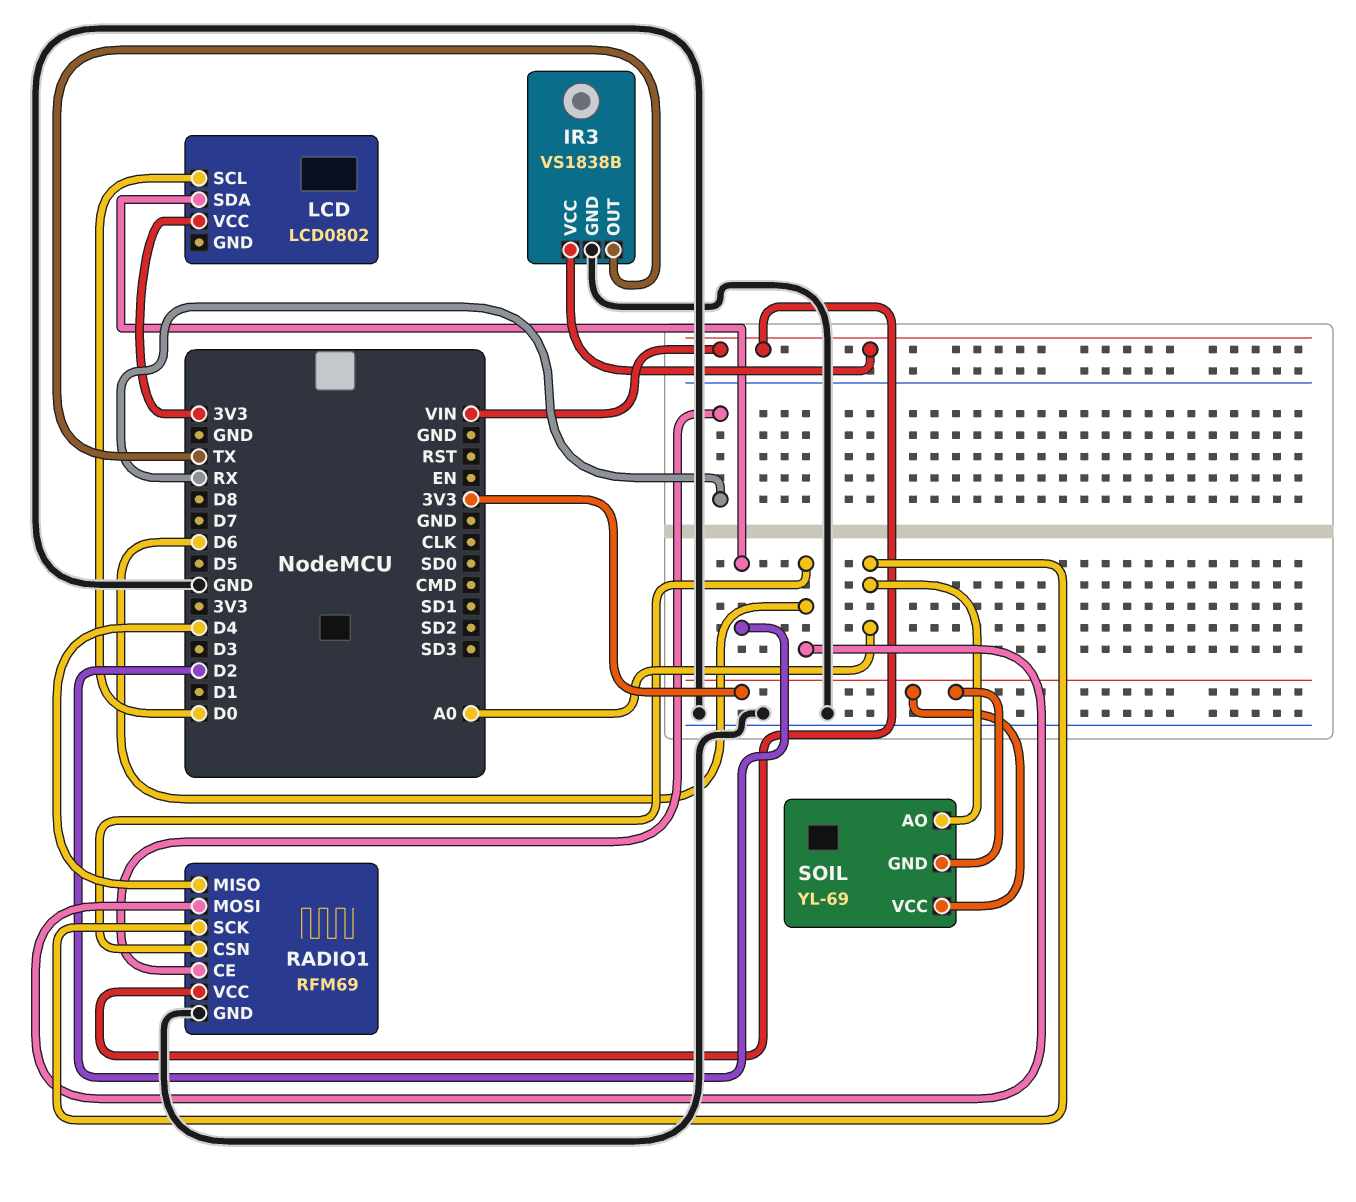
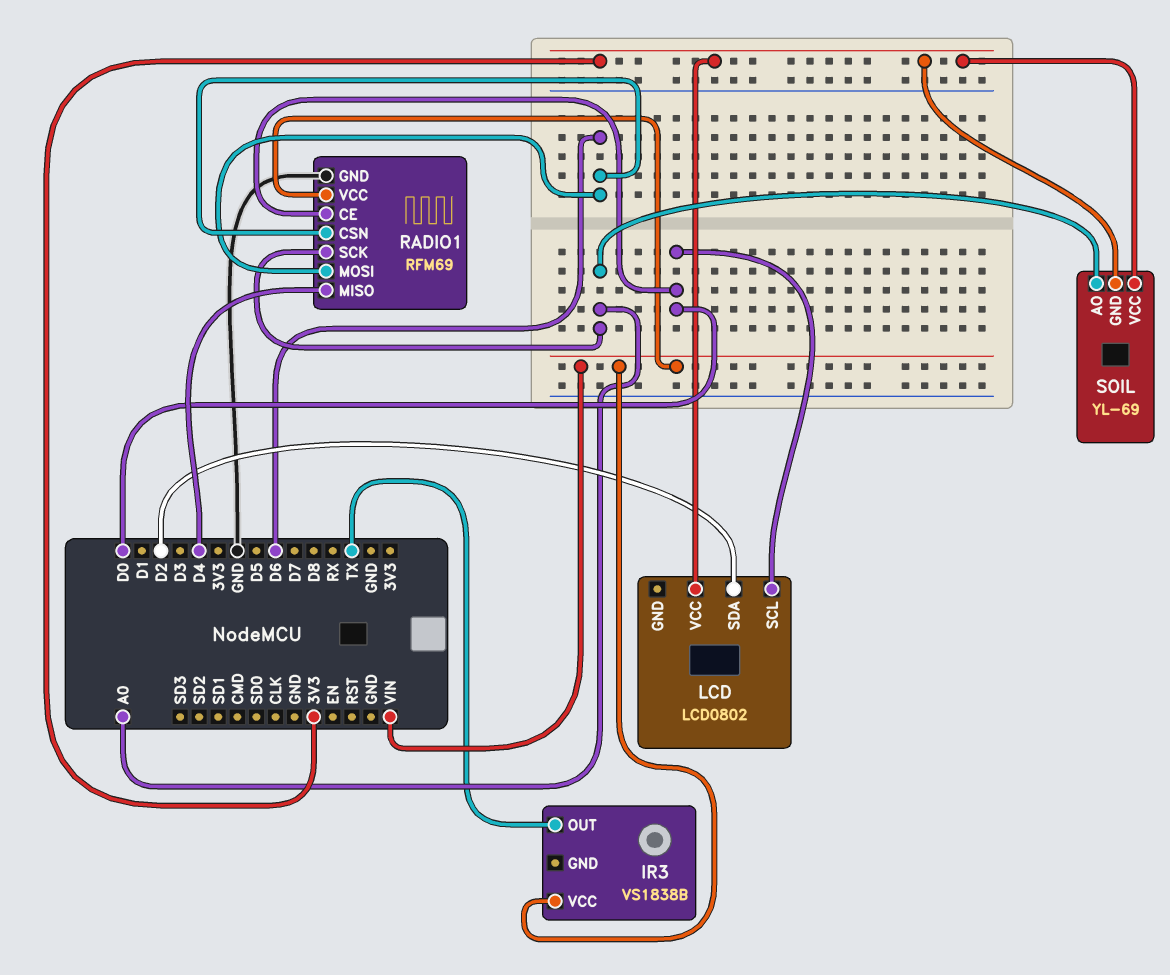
IR3 pin GND: GND -> none
RADIO1 pin CE: RX -> D0

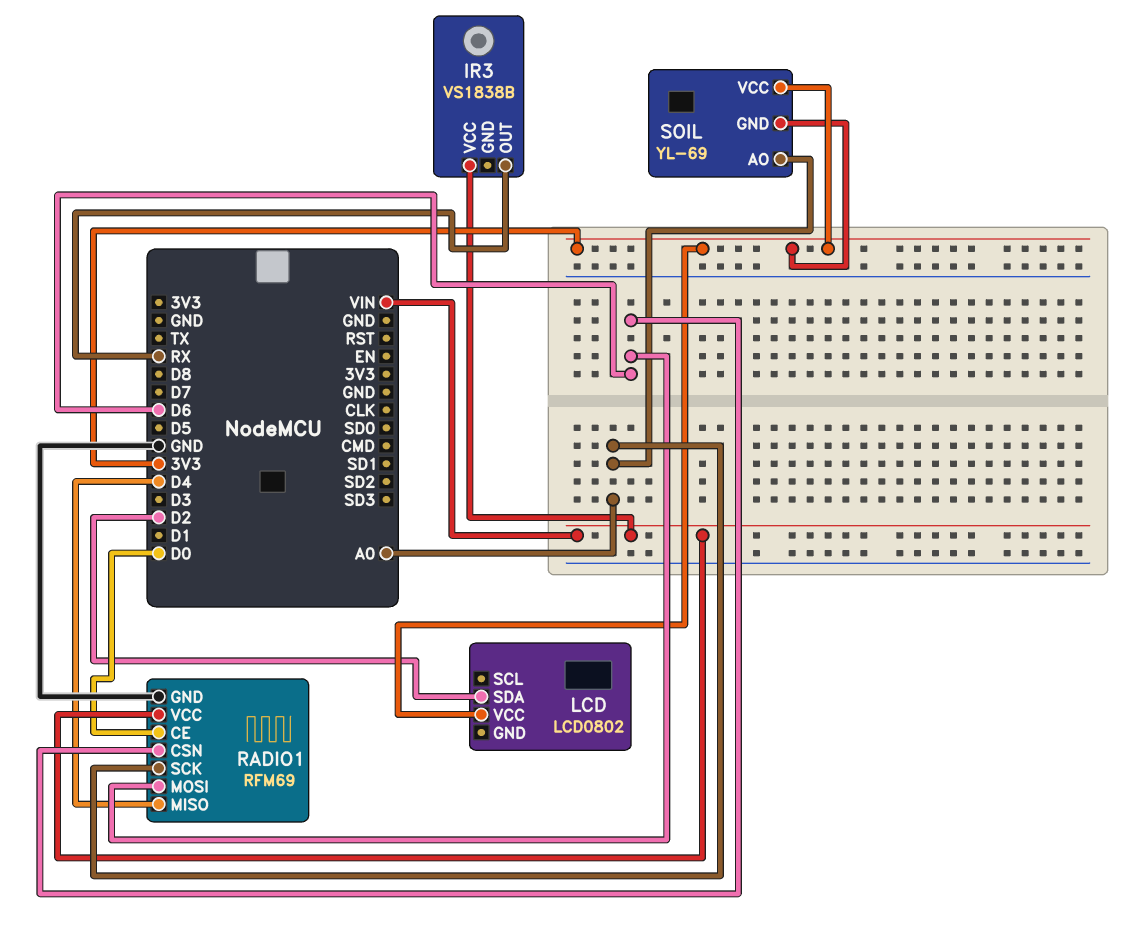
IR3 pin OUT: TX -> RX
LCD pin SCL: D0 -> none

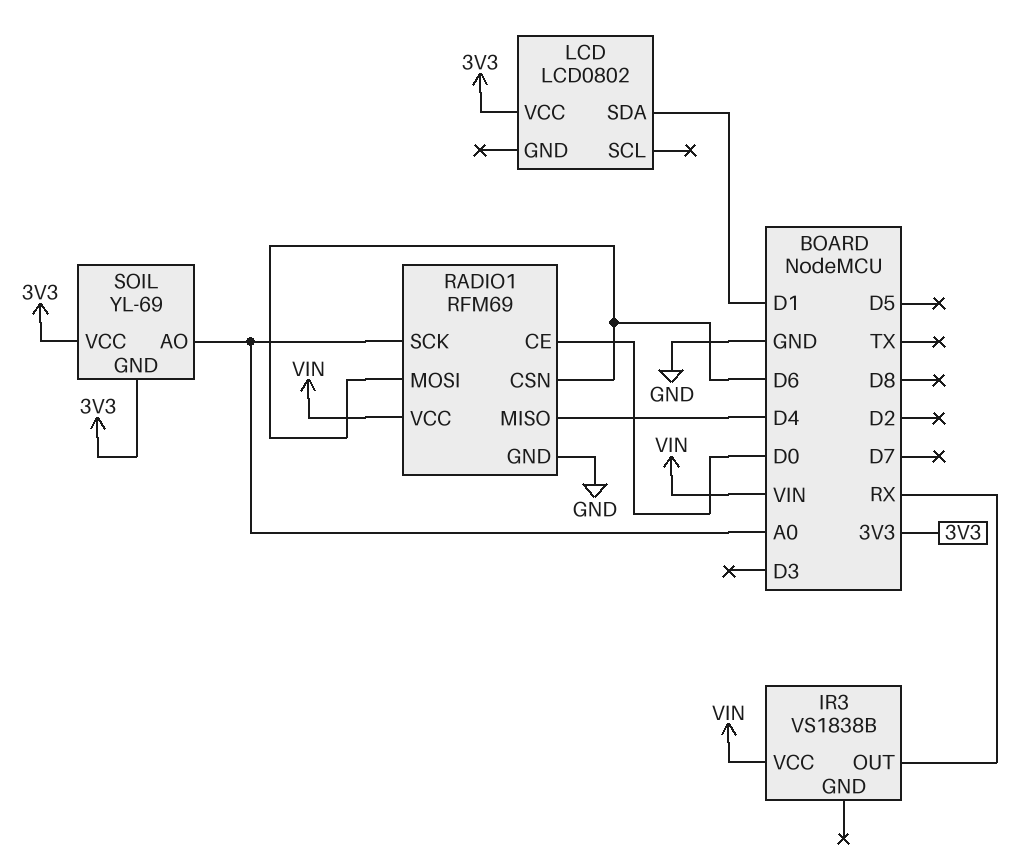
LCD pin SDA: D2 -> D1

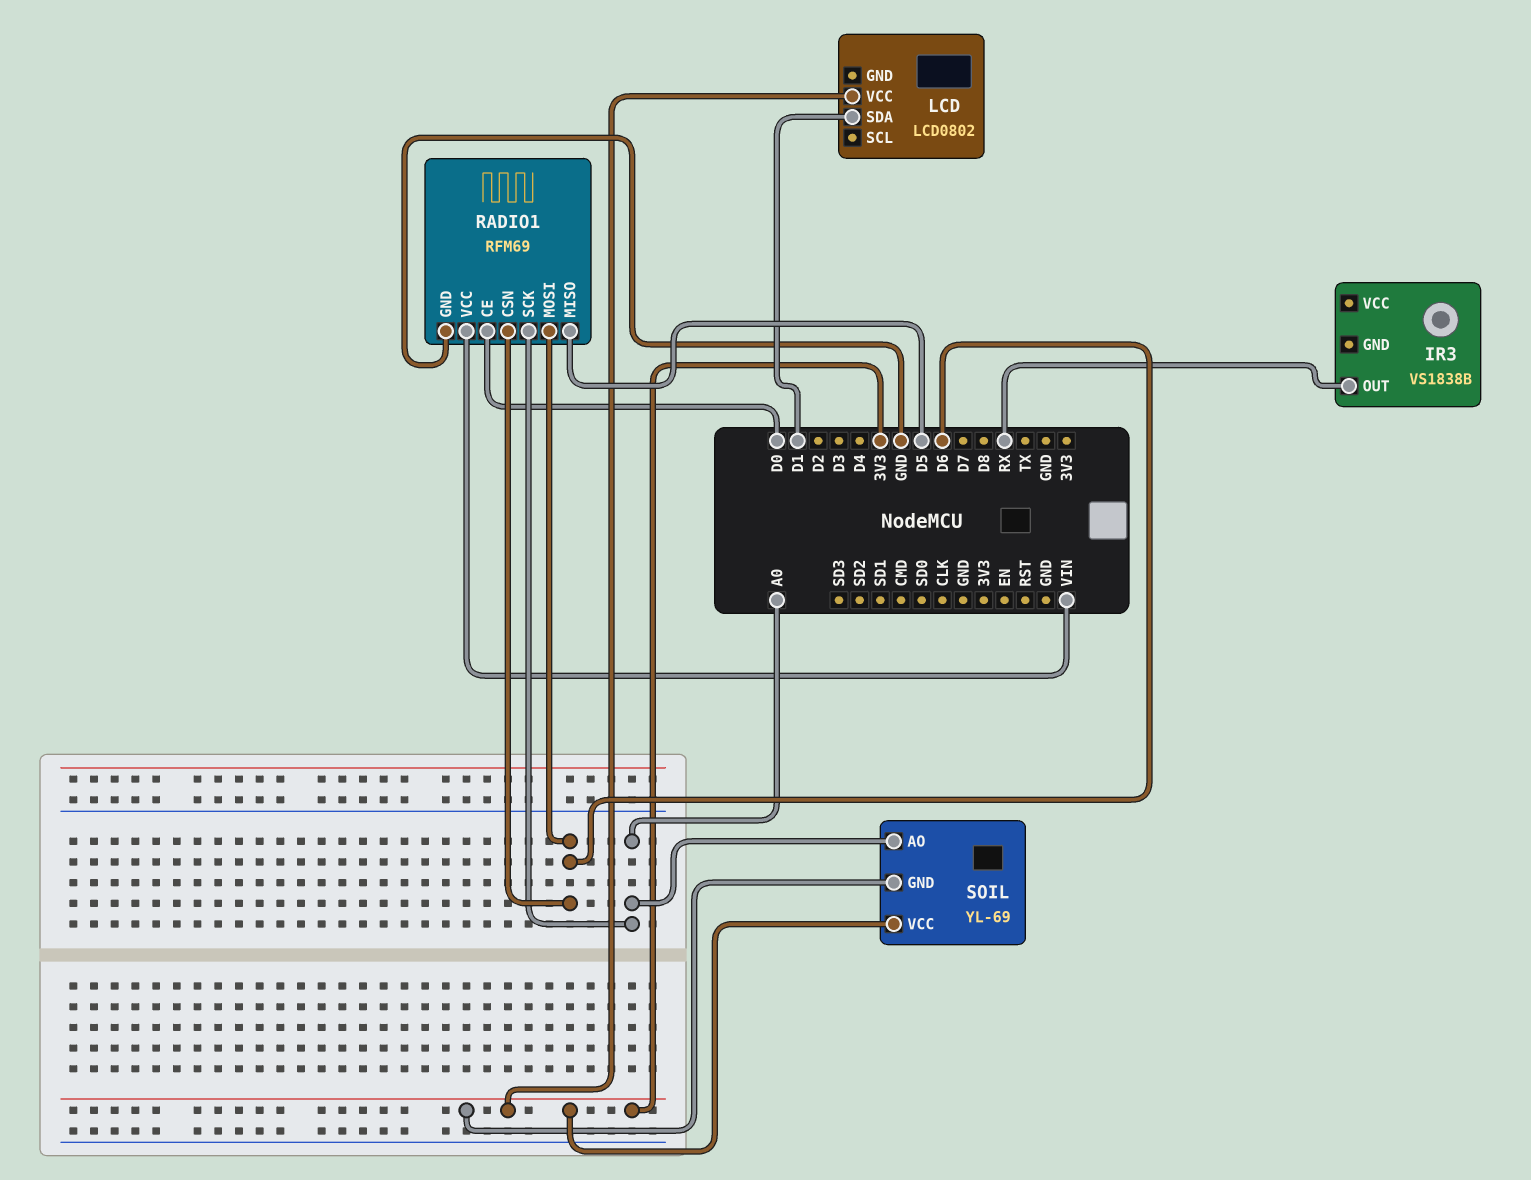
IR3 pin VCC: VIN -> none
RADIO1 pin MISO: D4 -> D5

